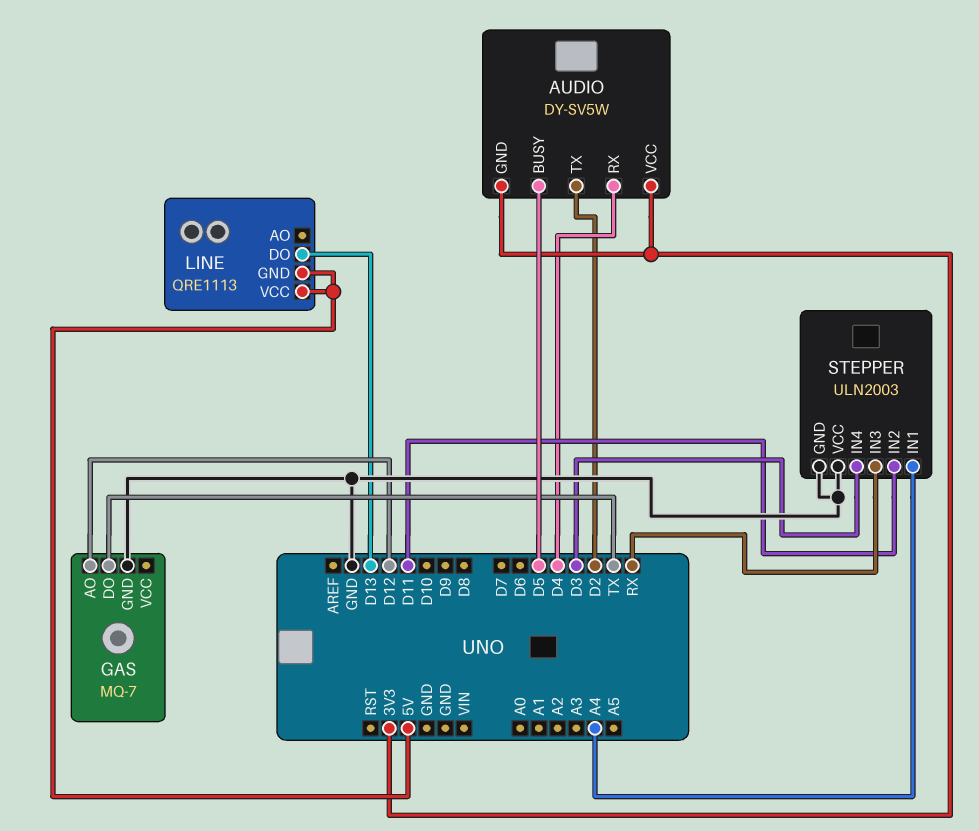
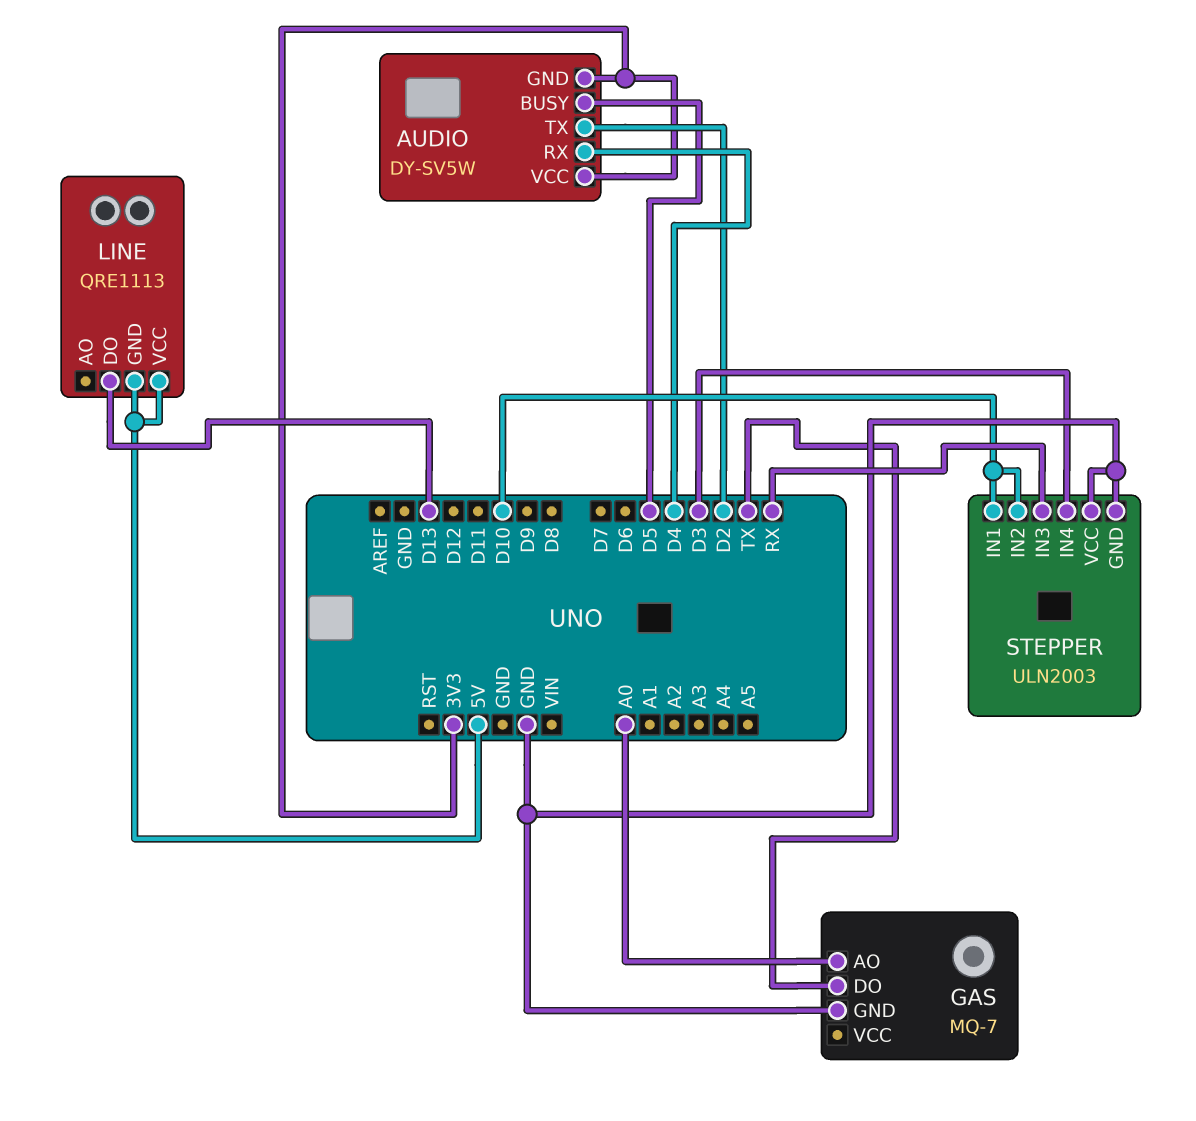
GAS pin AO: D12 -> A0
STEPPER pin IN1: A4 -> D10
STEPPER pin IN2: D11 -> D10

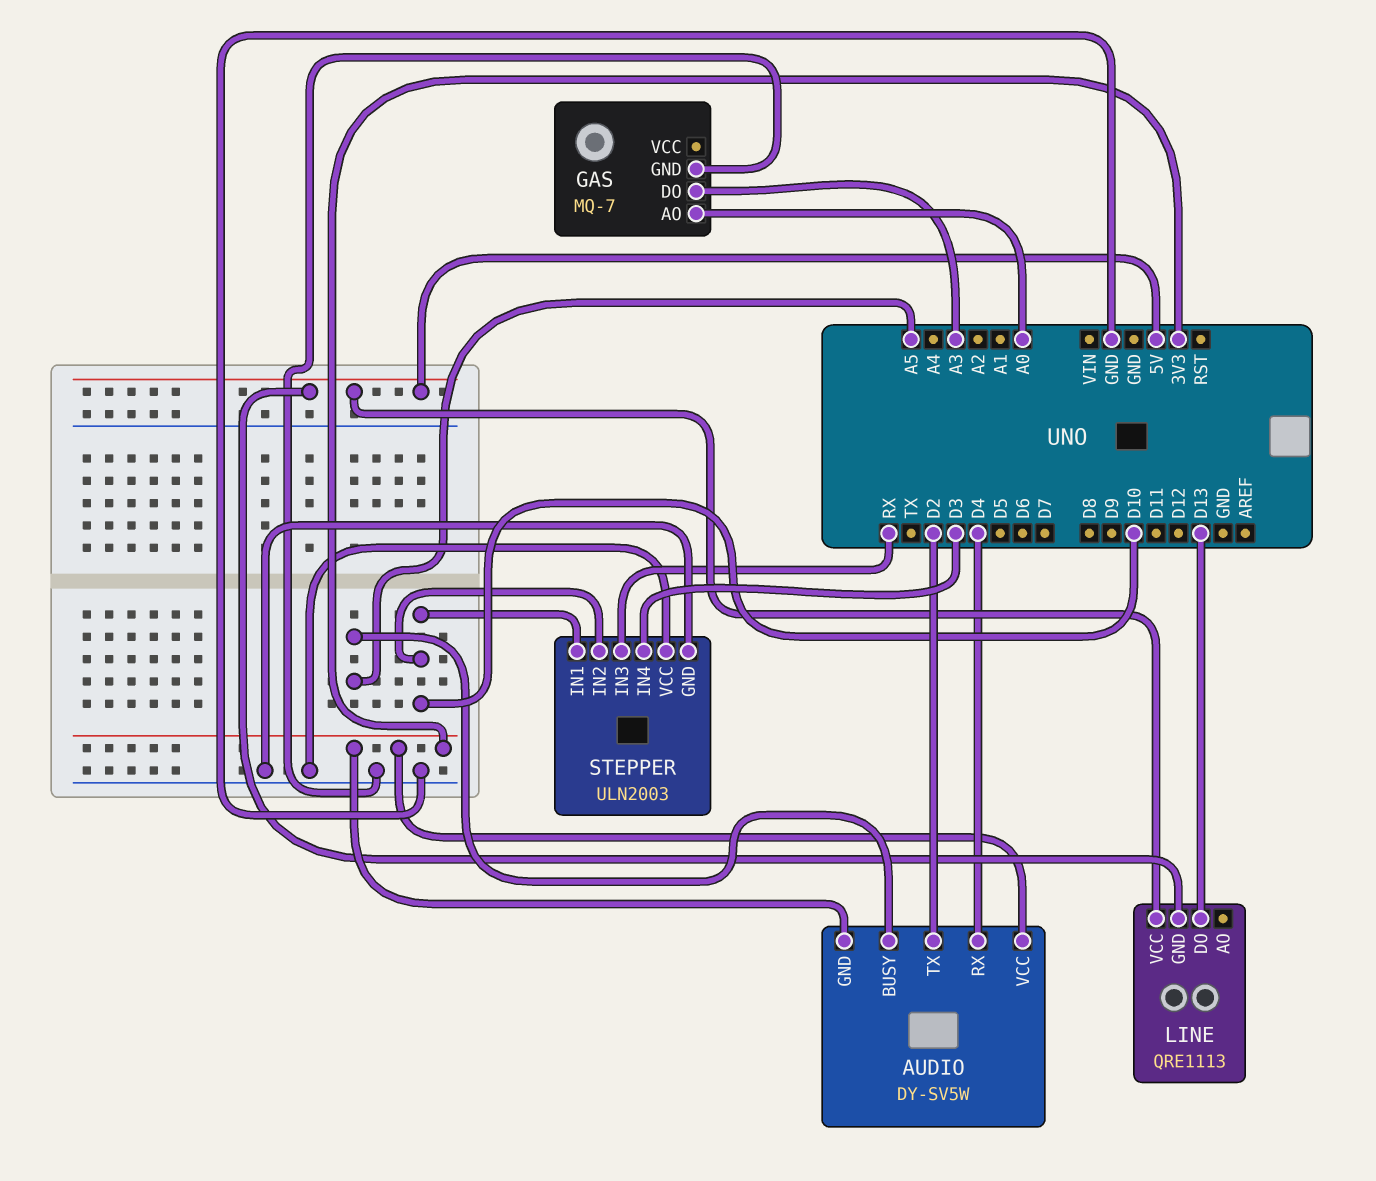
AUDIO pin BUSY: D5 -> A5
GAS pin DO: TX -> A3

